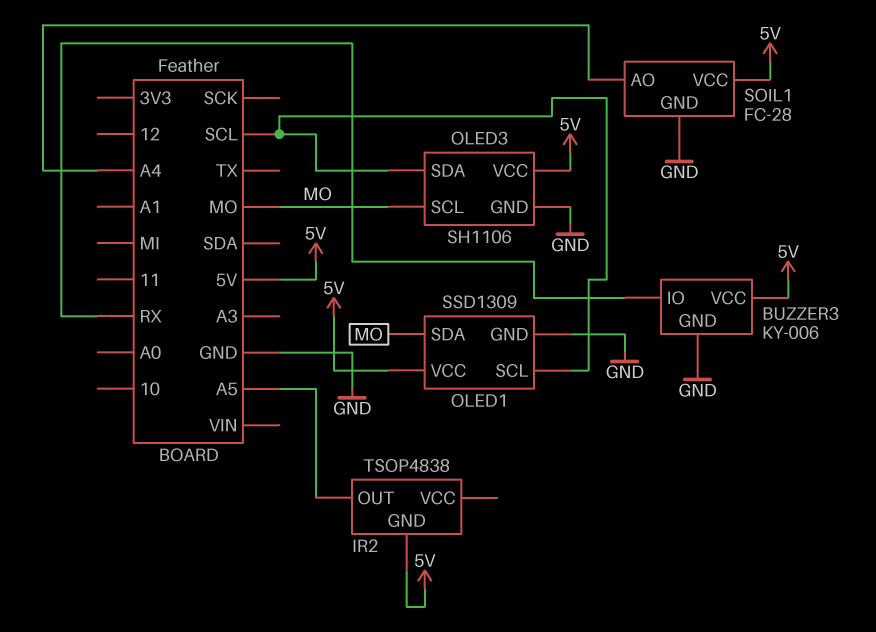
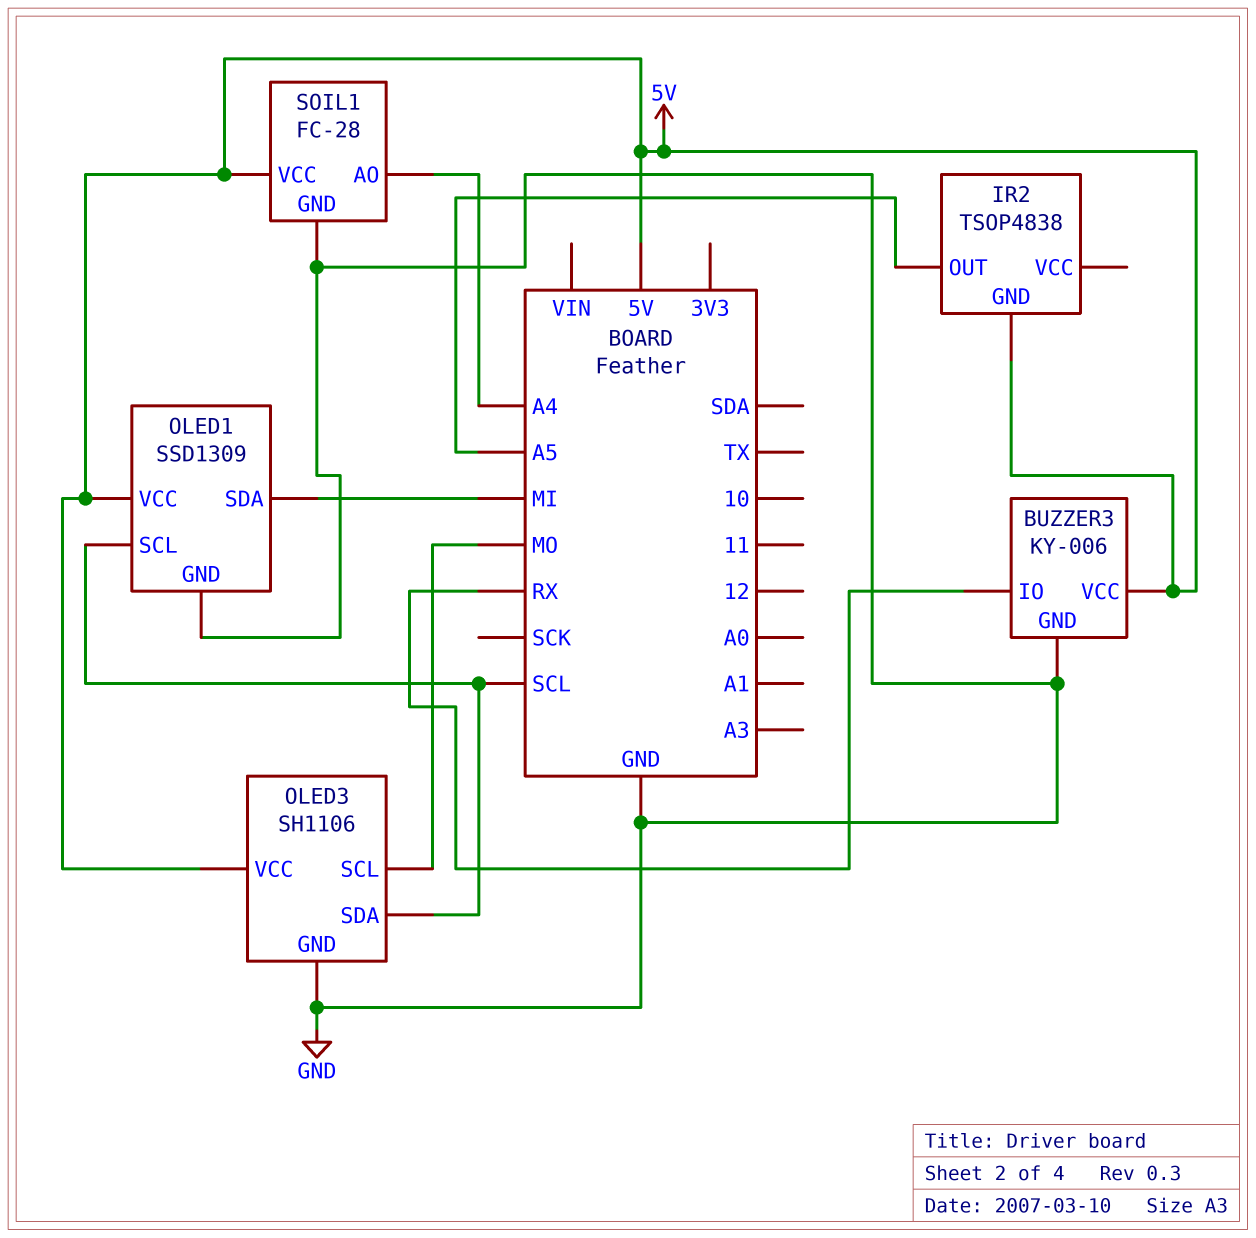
OLED1 pin SDA: MO -> MI

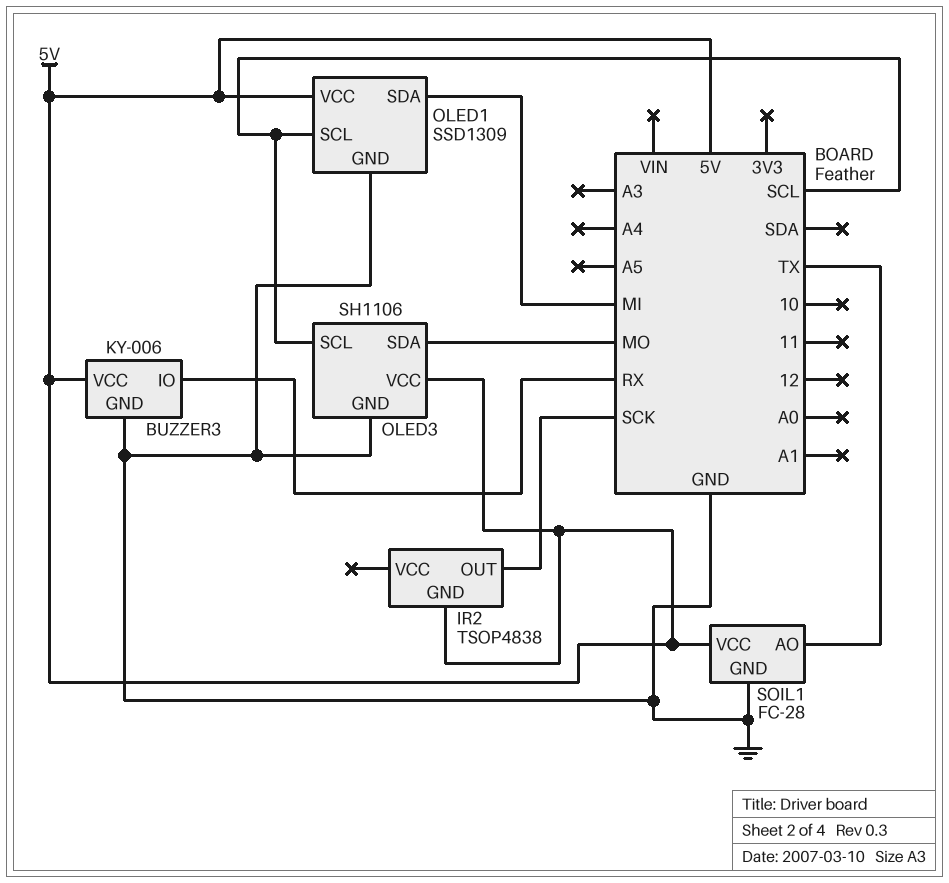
IR2 pin OUT: A5 -> SCK
OLED3 pin SCL: MO -> SCL
OLED3 pin SDA: SCL -> MO
SOIL1 pin AO: A4 -> TX

